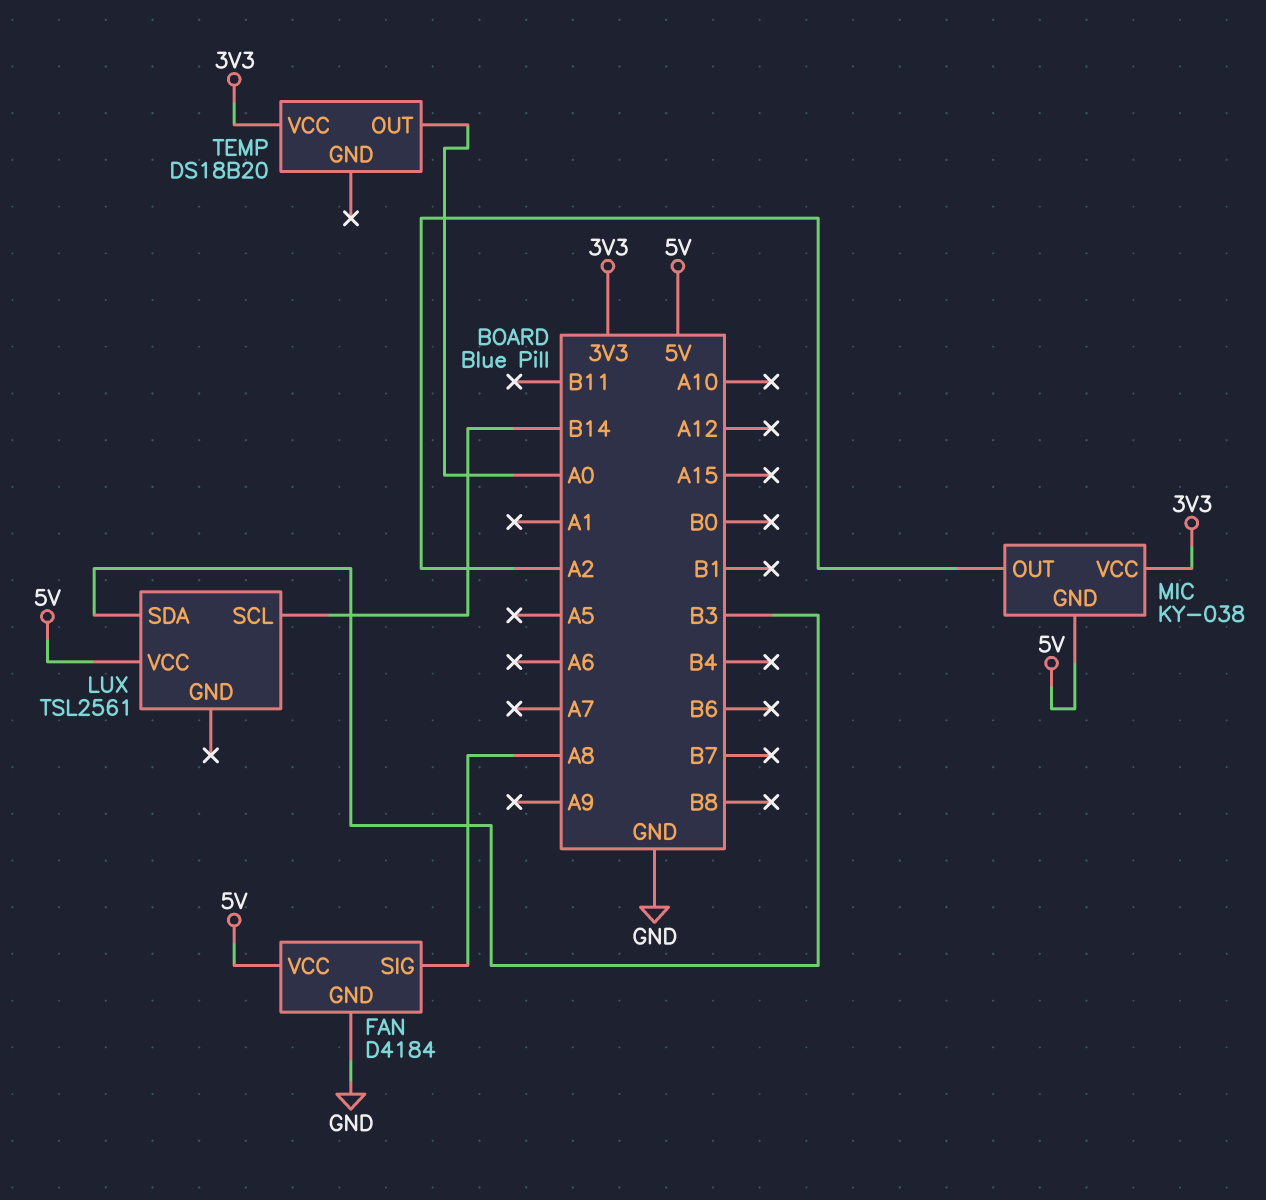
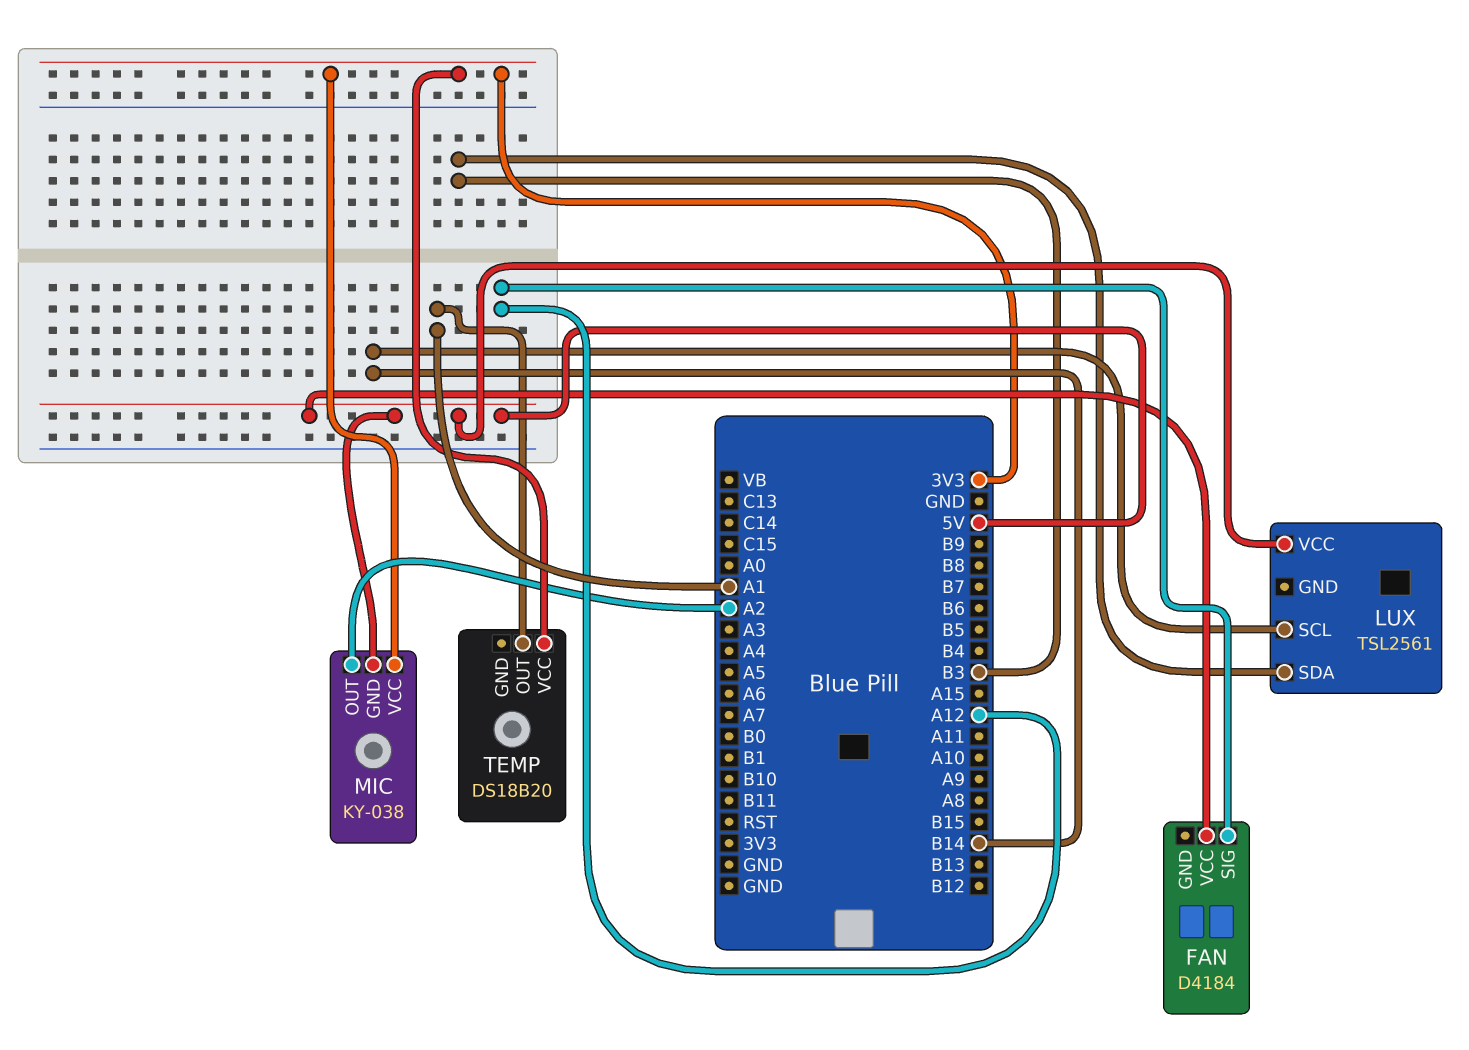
FAN pin GND: GND -> none
FAN pin SIG: A8 -> A12
TEMP pin OUT: A0 -> A1

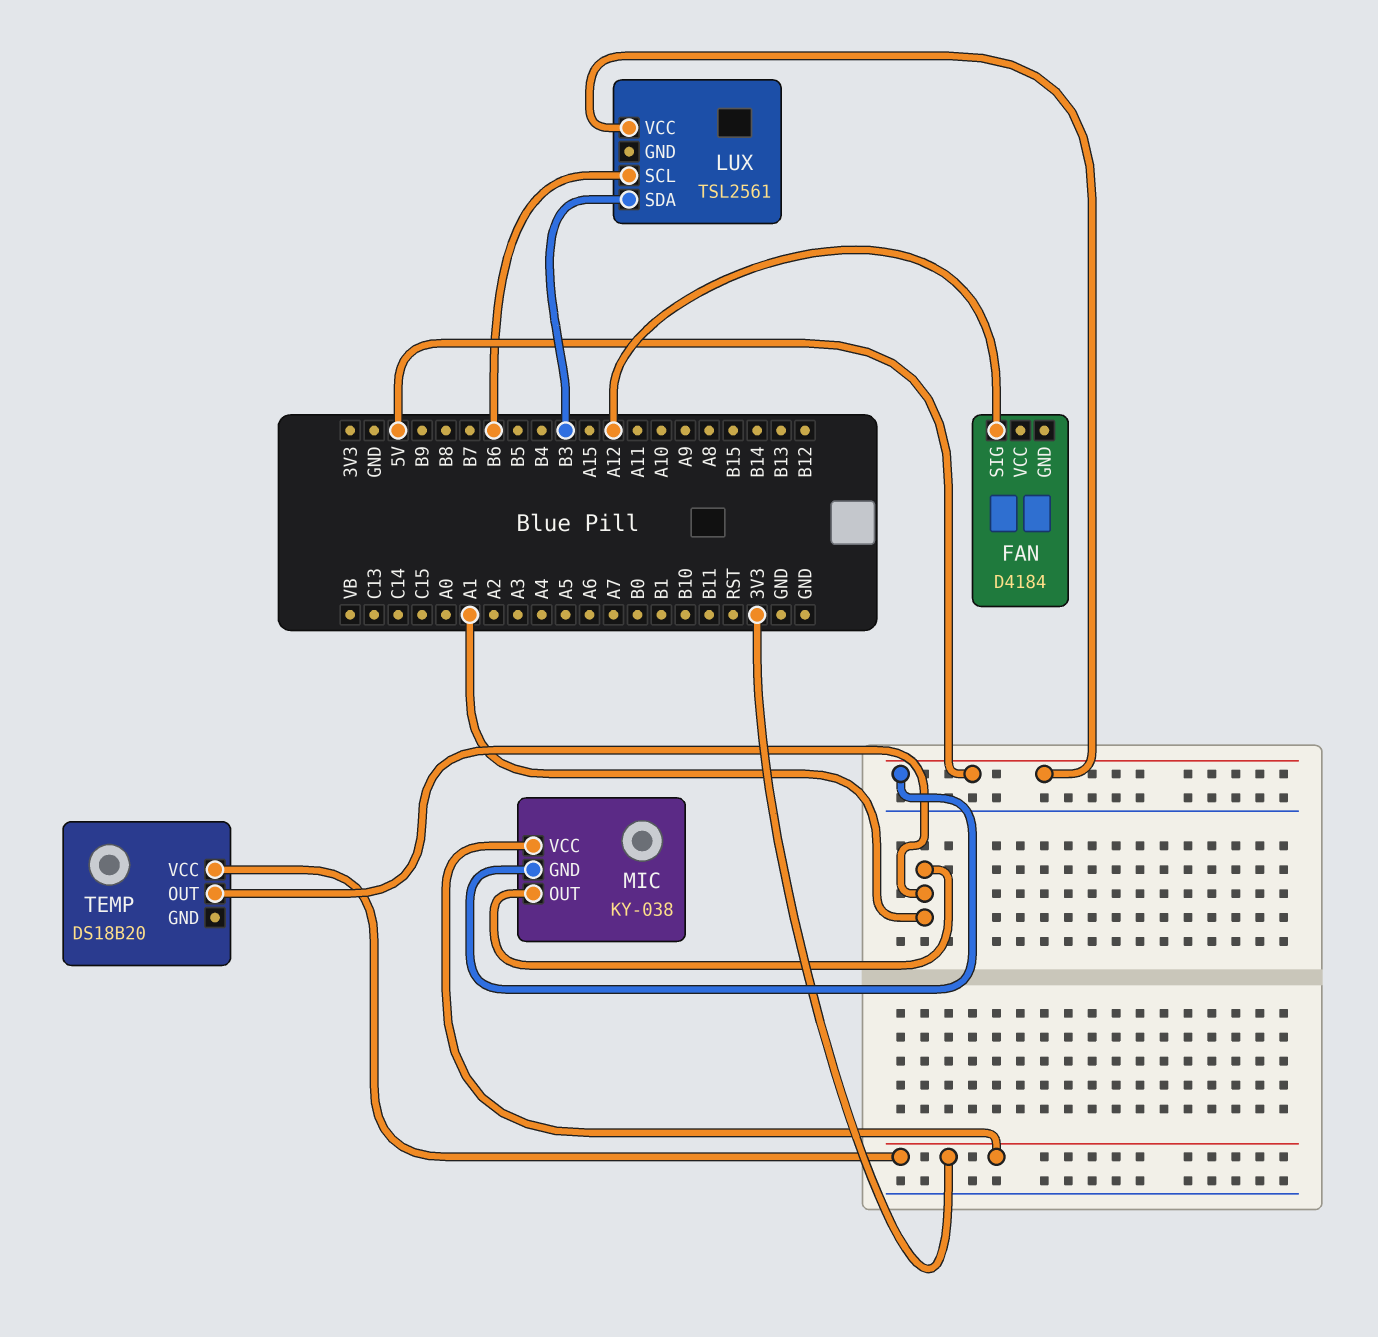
FAN pin VCC: 5V -> none
LUX pin SCL: B14 -> B6
MIC pin OUT: A2 -> A1

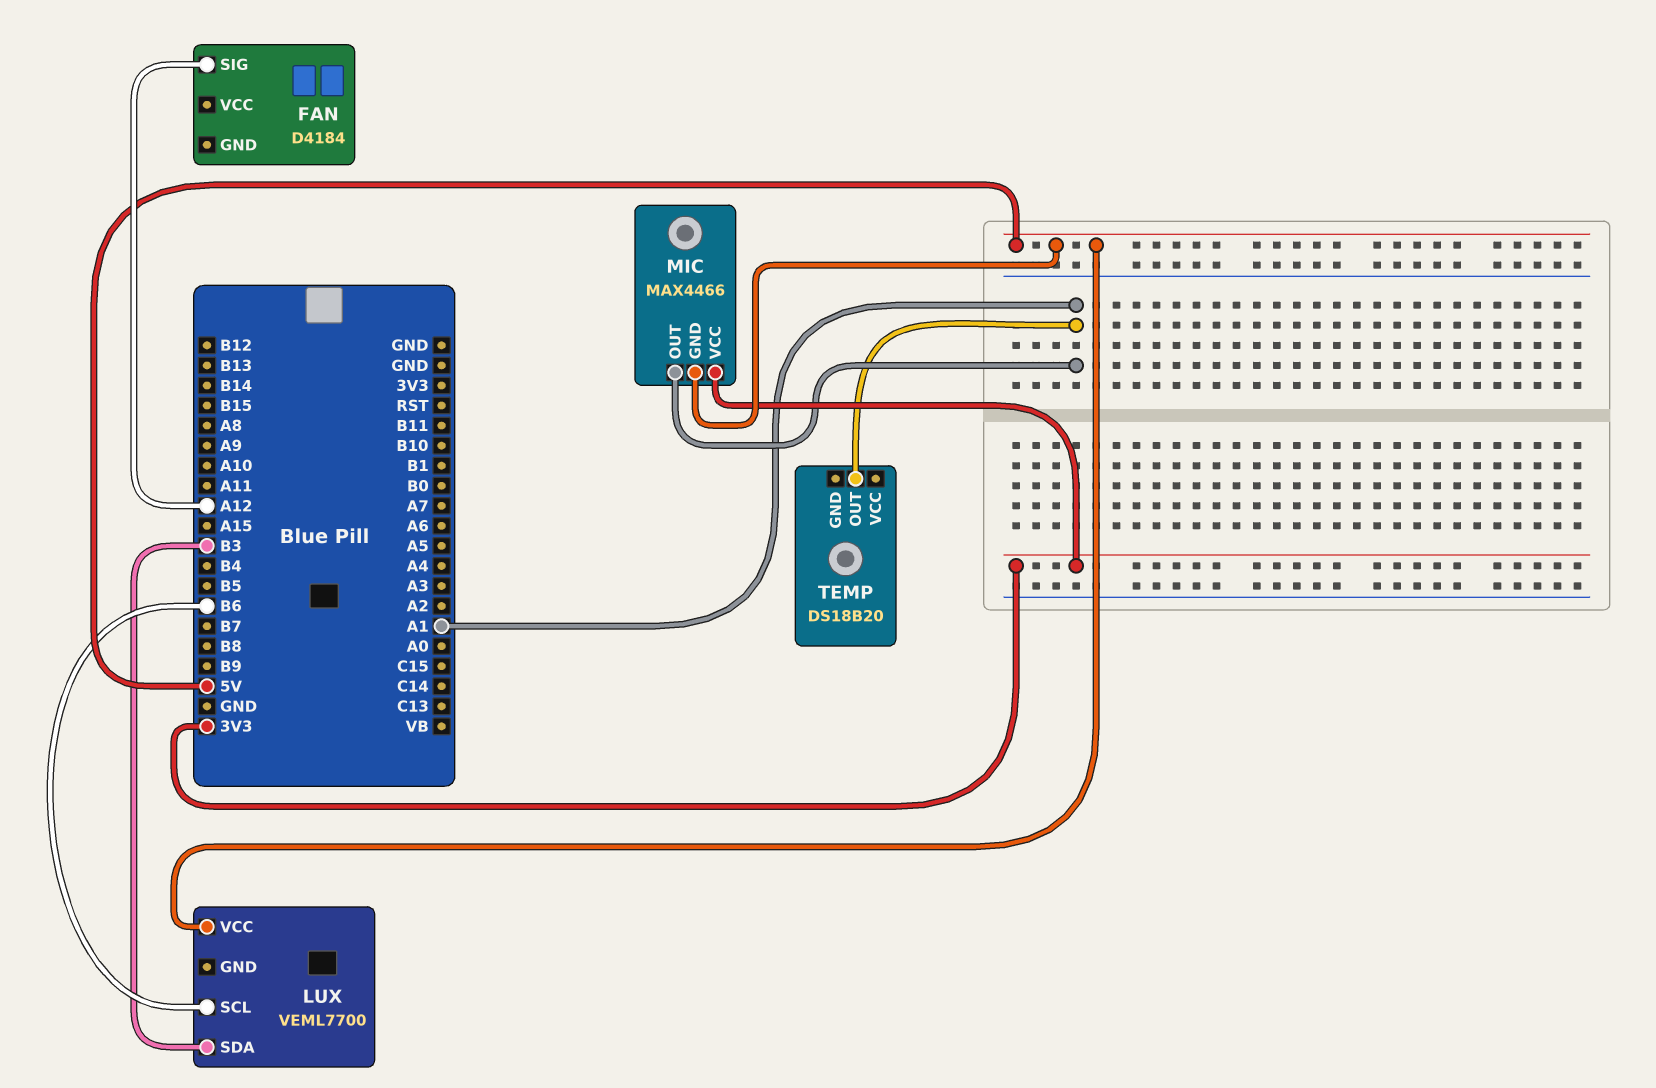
LUX: TSL2561 -> VEML7700
MIC: KY-038 -> MAX4466
TEMP pin VCC: 3V3 -> none

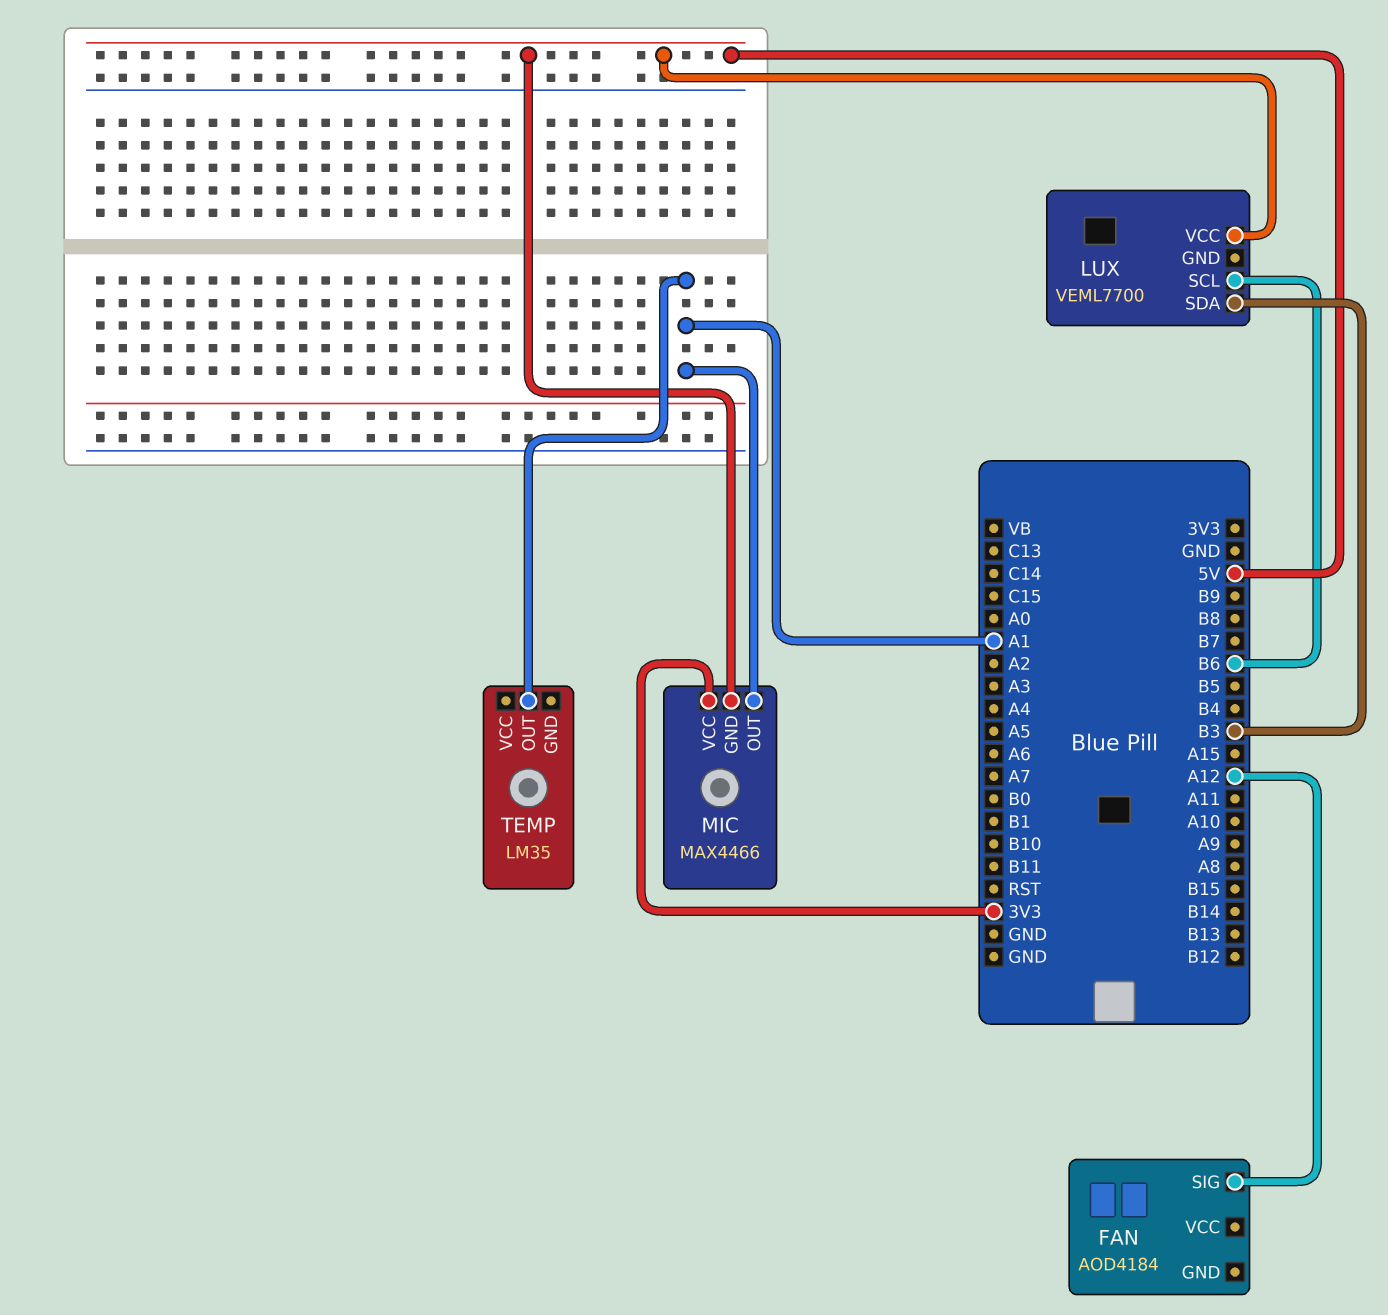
FAN: D4184 -> AOD4184
TEMP: DS18B20 -> LM35

